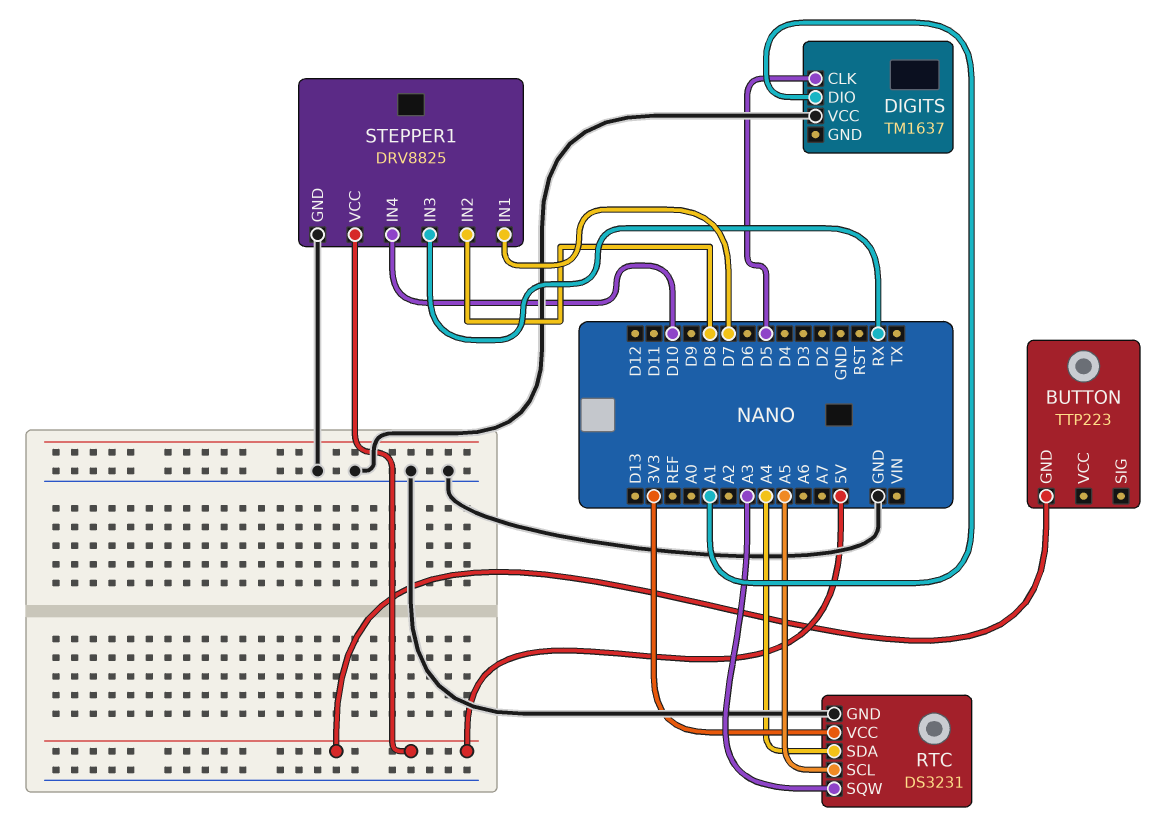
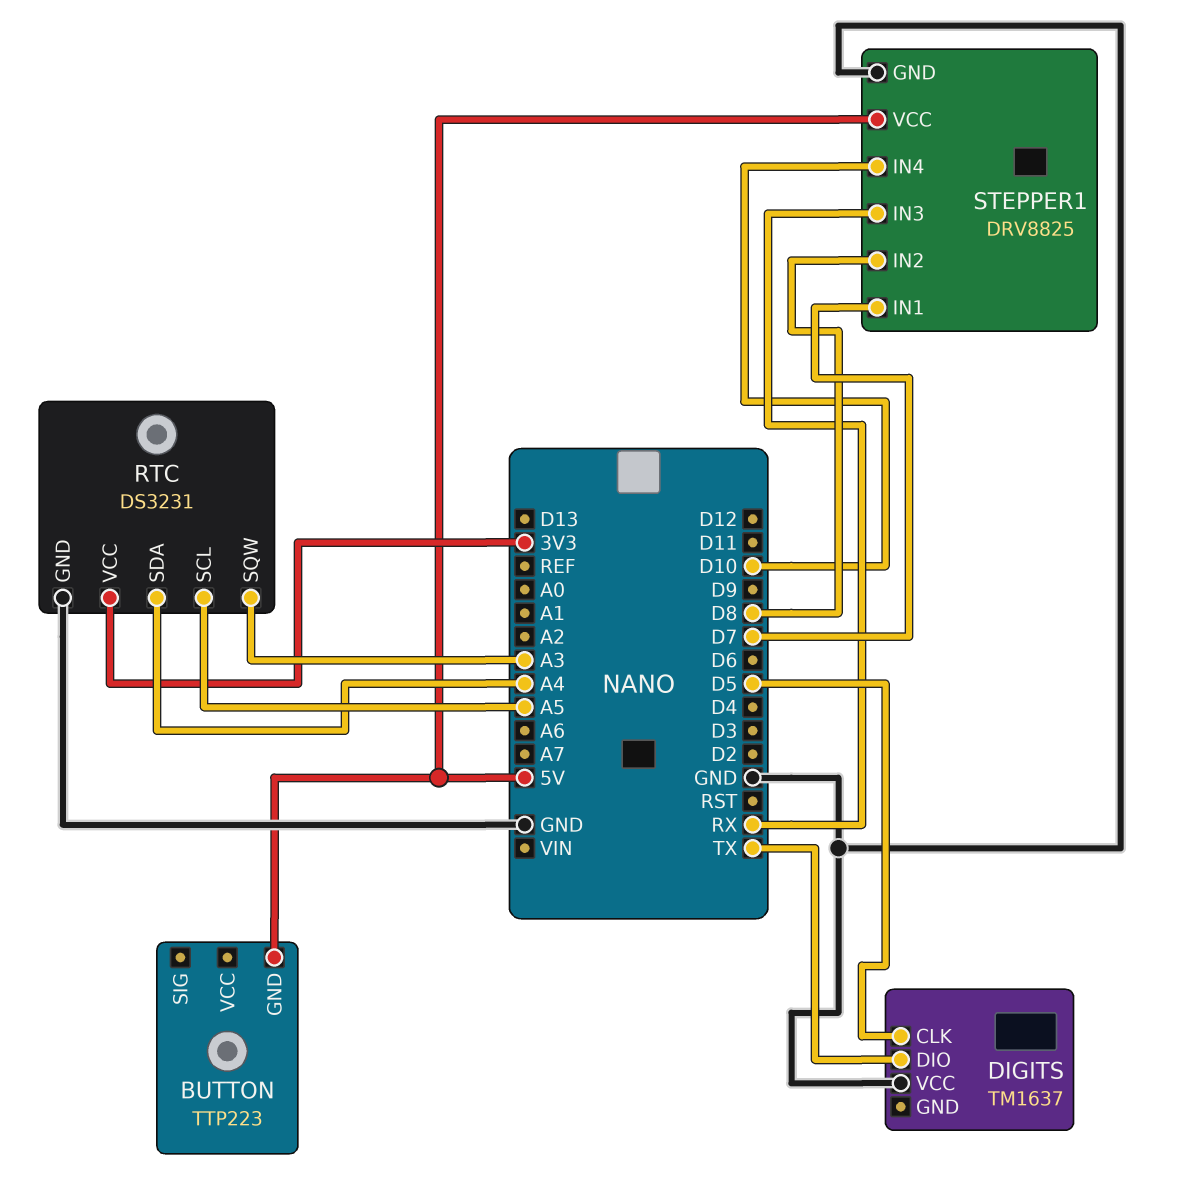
DIGITS pin DIO: A1 -> TX

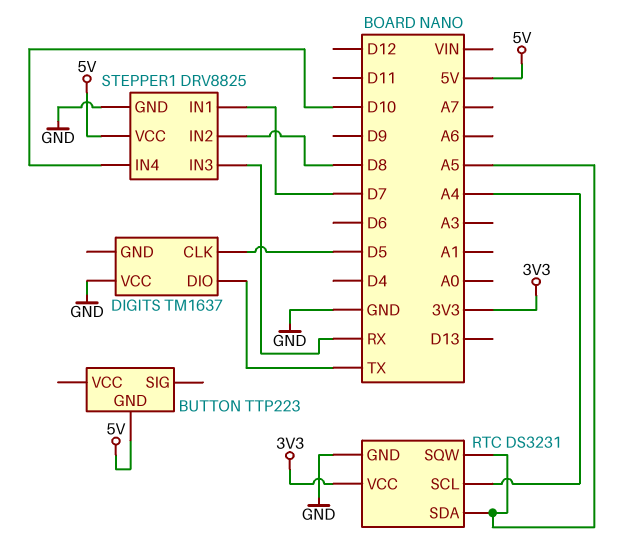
RTC pin SCL: A5 -> A4
RTC pin SDA: A4 -> A5
RTC pin SQW: A3 -> A5

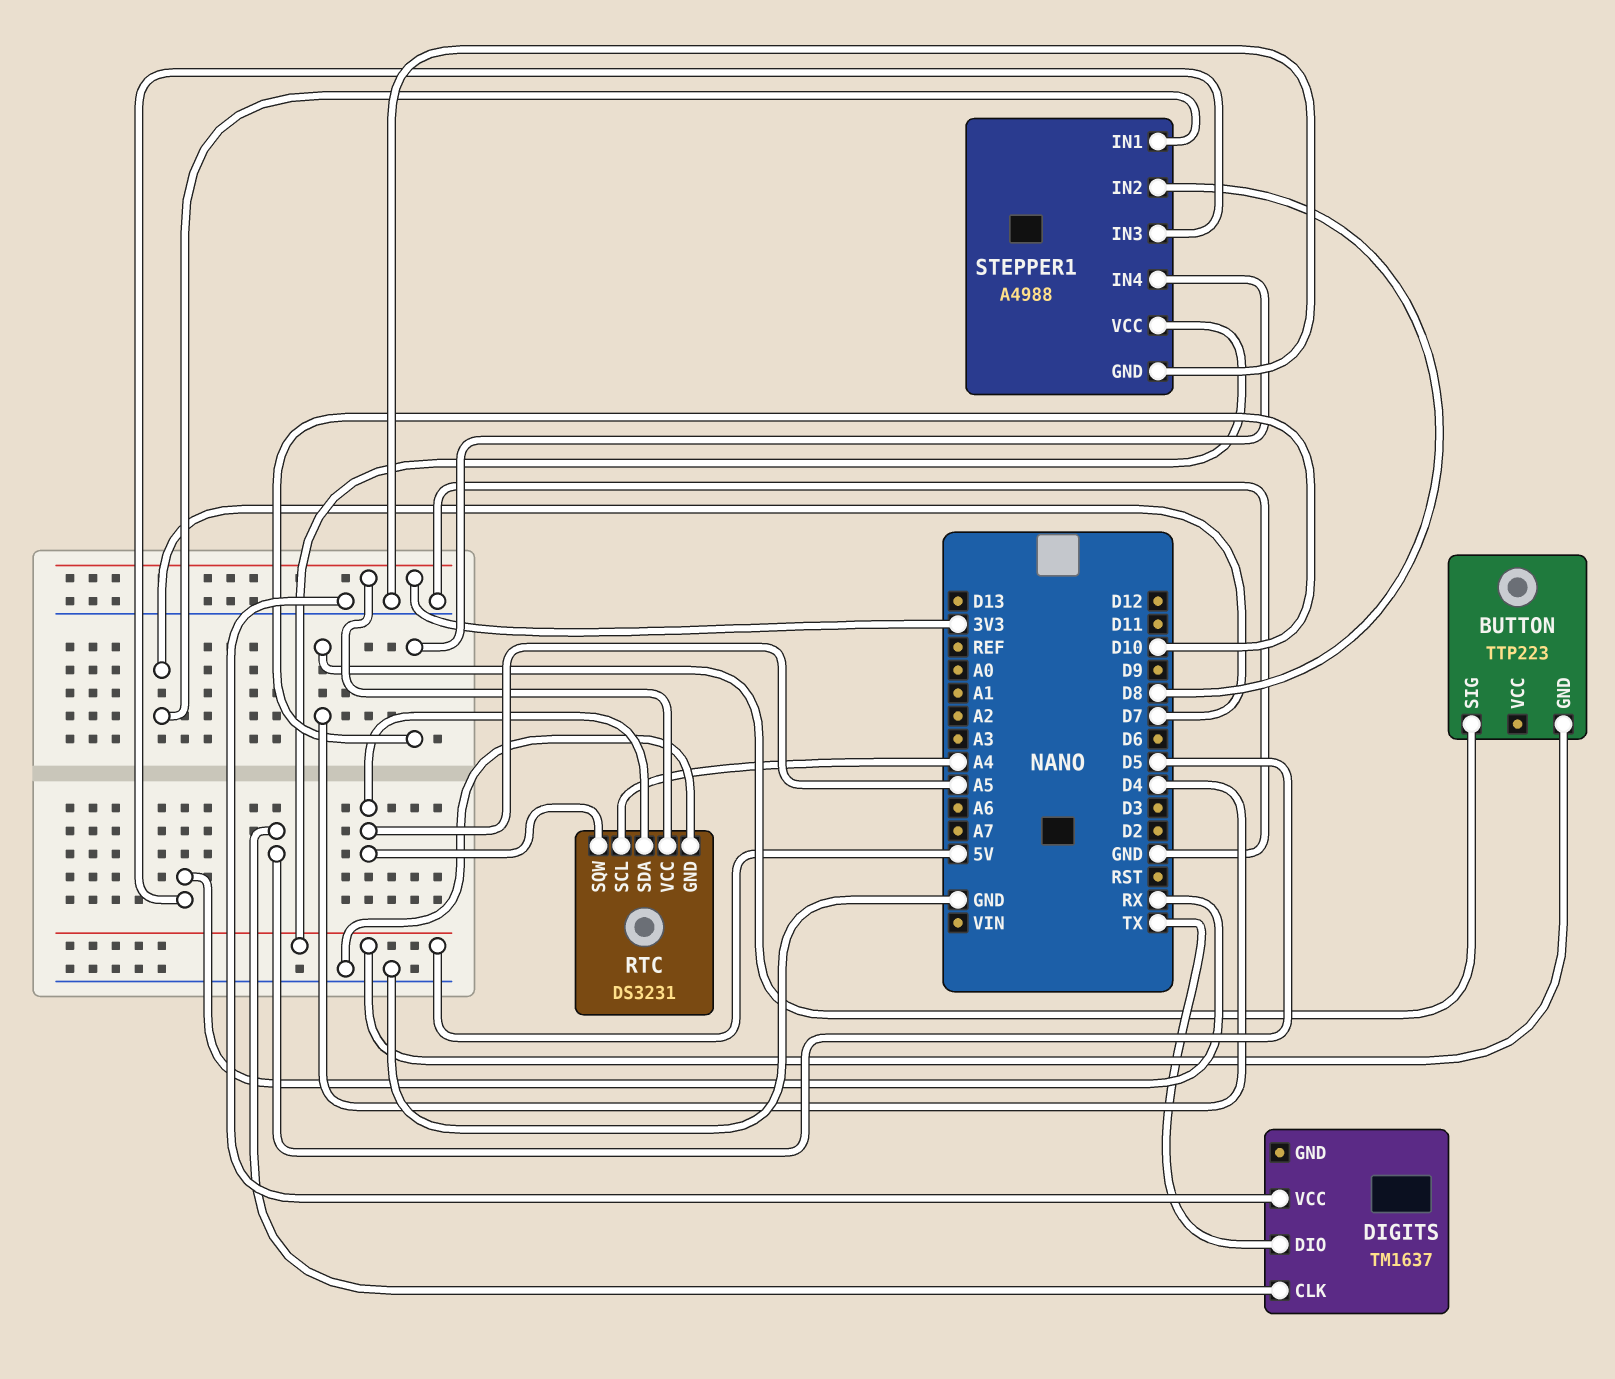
BUTTON pin SIG: none -> D4
STEPPER1: DRV8825 -> A4988

